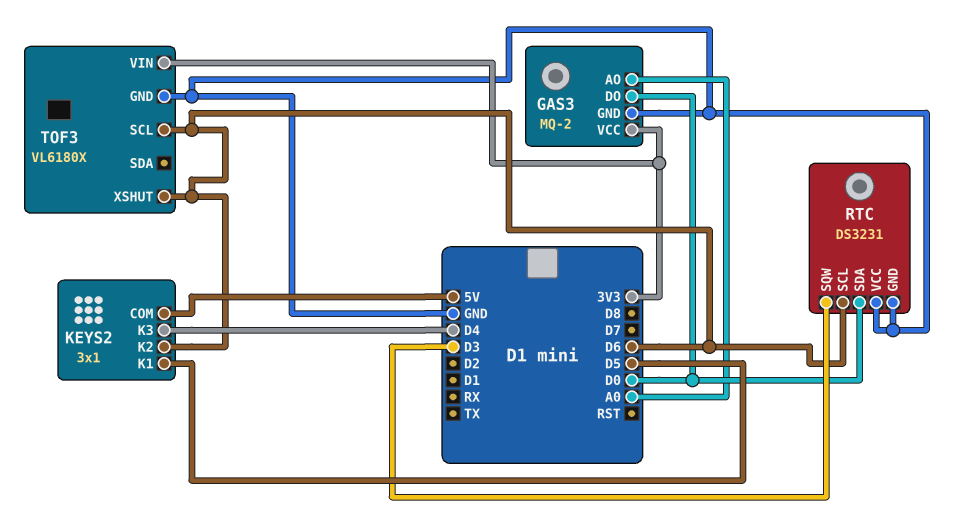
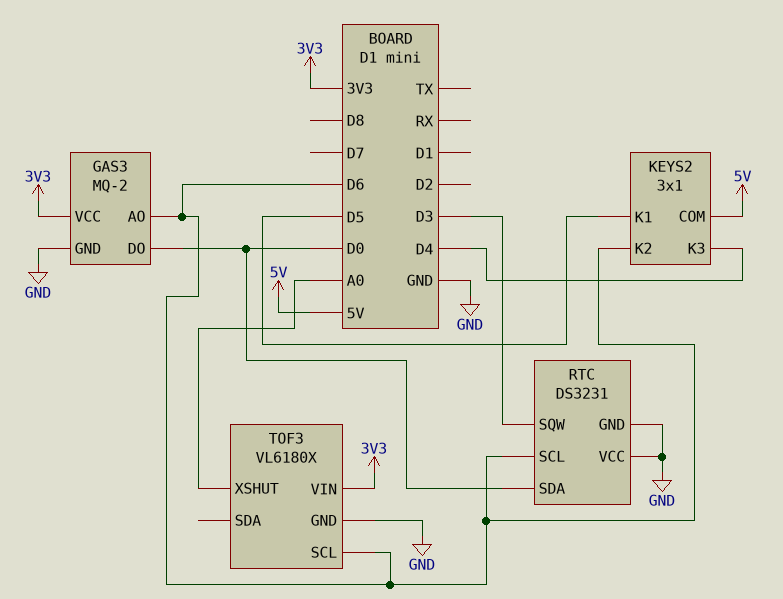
GAS3 pin AO: A0 -> D6
TOF3 pin XSHUT: D6 -> A0

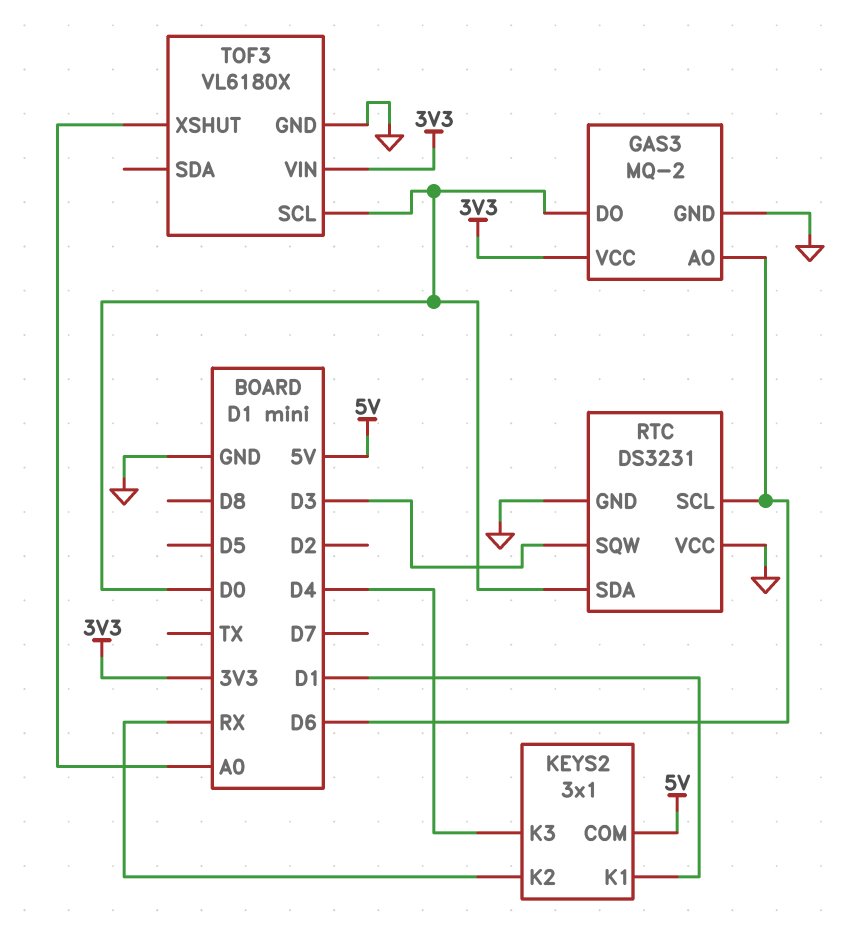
KEYS2 pin K1: D5 -> D1
KEYS2 pin K2: D6 -> RX
TOF3 pin SCL: D6 -> D0

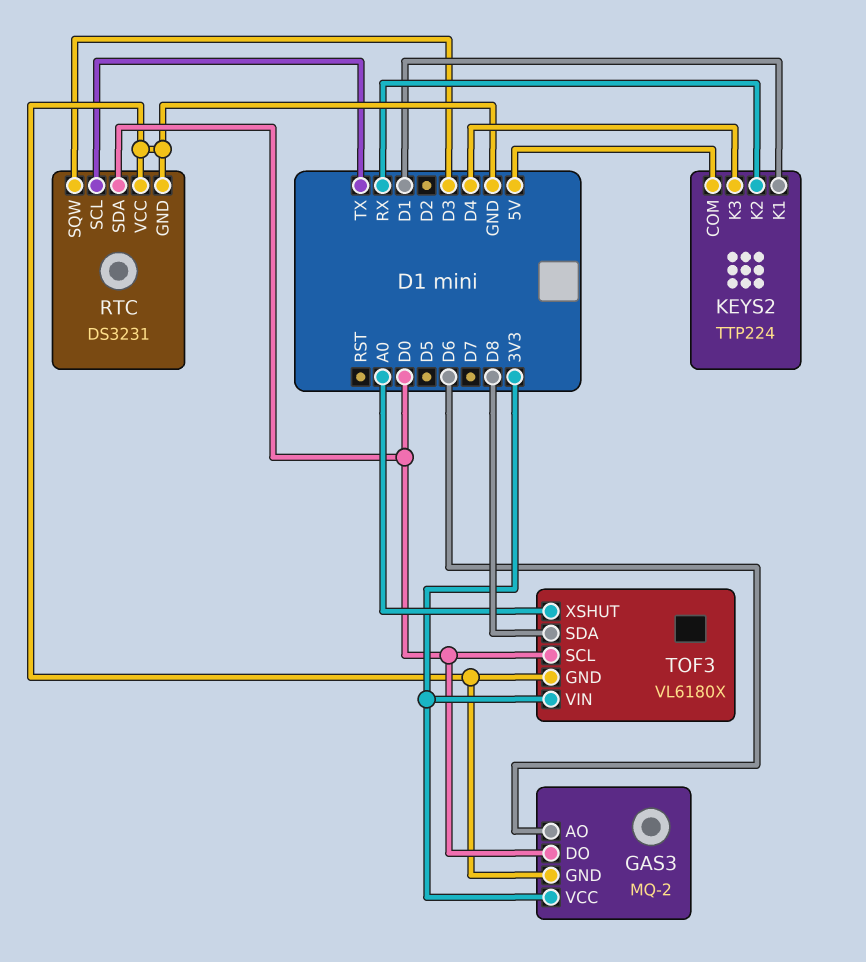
KEYS2: 3x1 -> TTP224
RTC pin SCL: D6 -> TX
TOF3 pin SDA: none -> D8

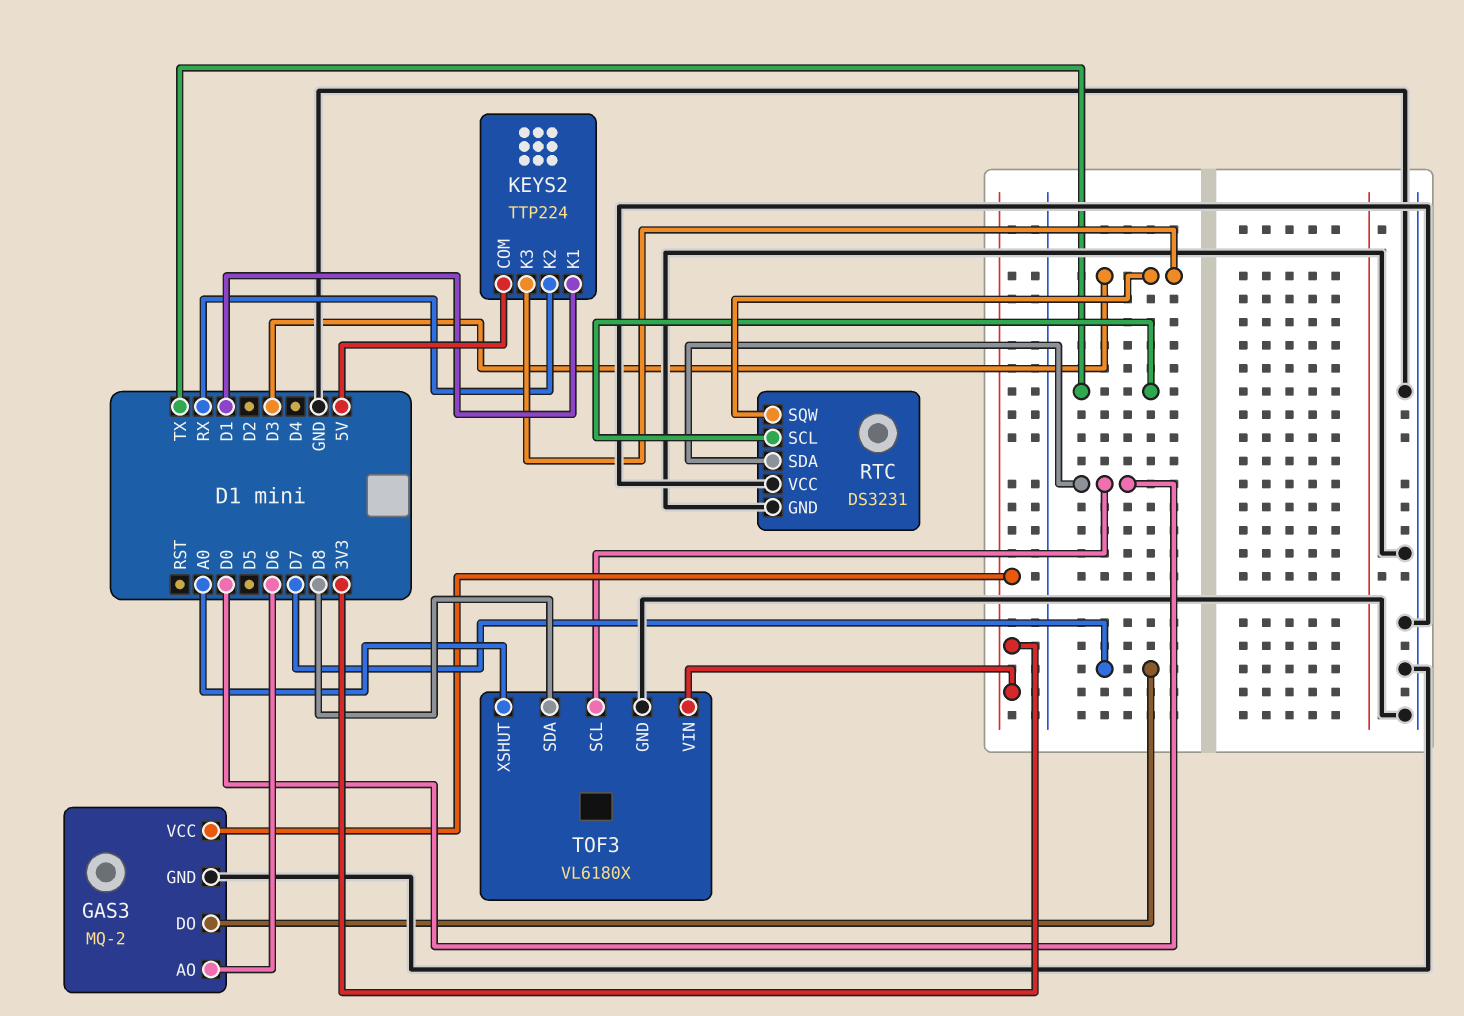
GAS3 pin DO: D0 -> D7
KEYS2 pin K3: D4 -> D3

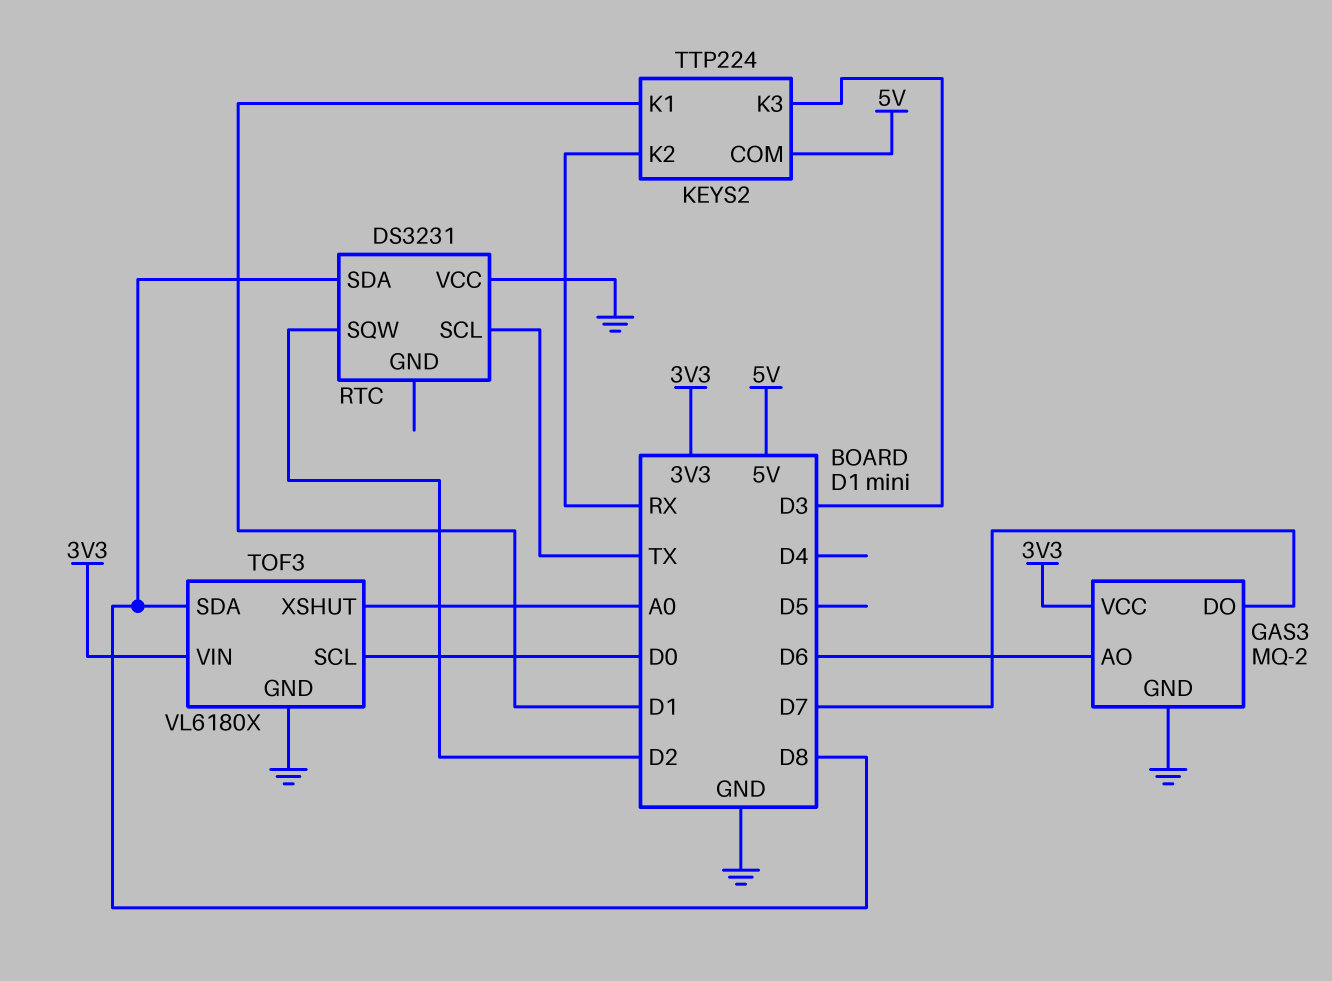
RTC pin GND: GND -> none
RTC pin SDA: D0 -> D8
RTC pin SQW: D3 -> D2

